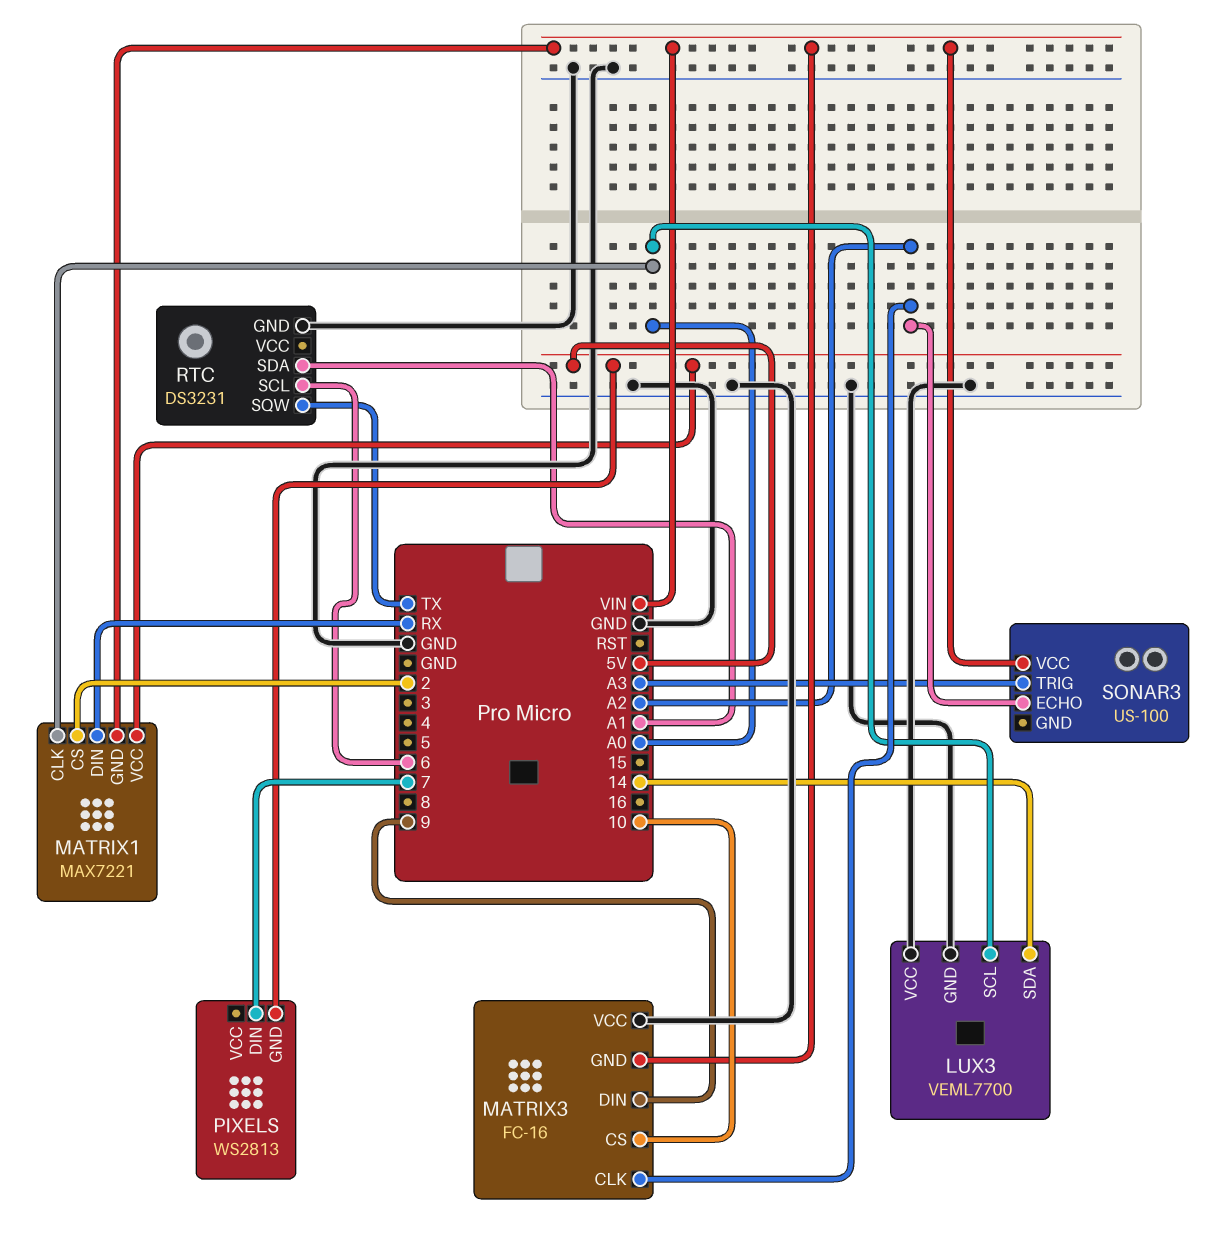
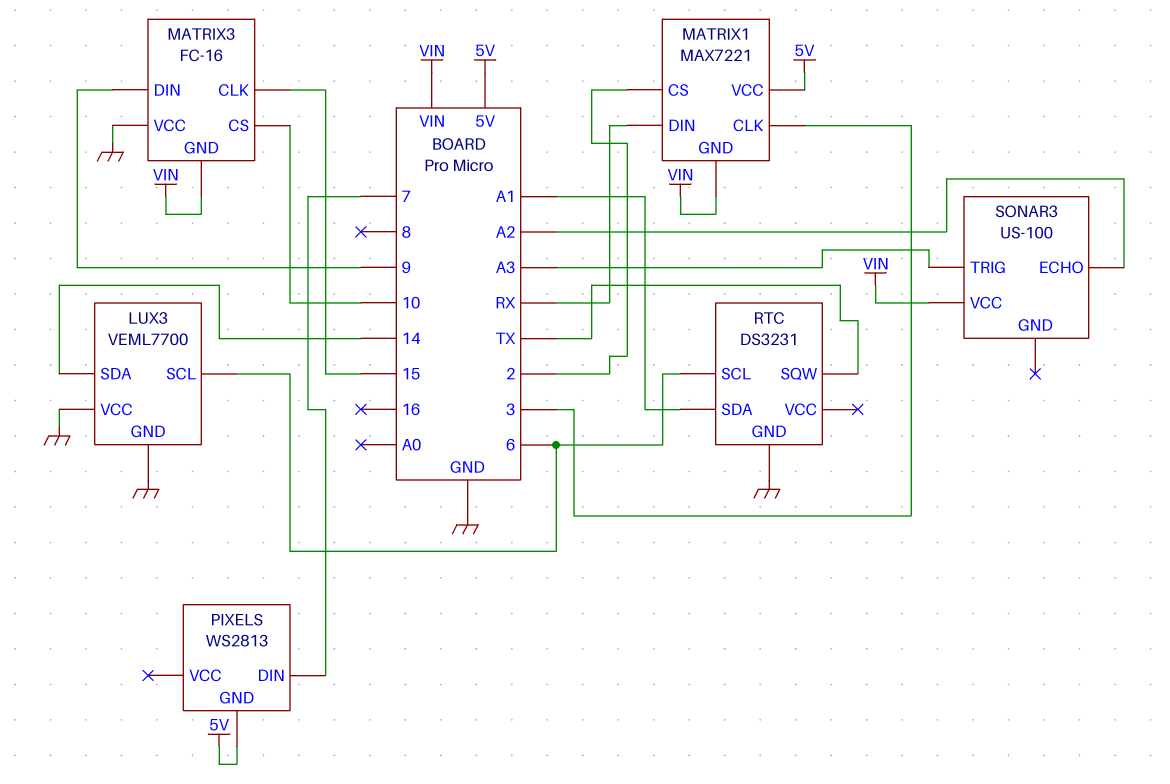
LUX3 pin SCL: A0 -> 6
MATRIX1 pin CLK: A0 -> 3
MATRIX3 pin CLK: A2 -> 15

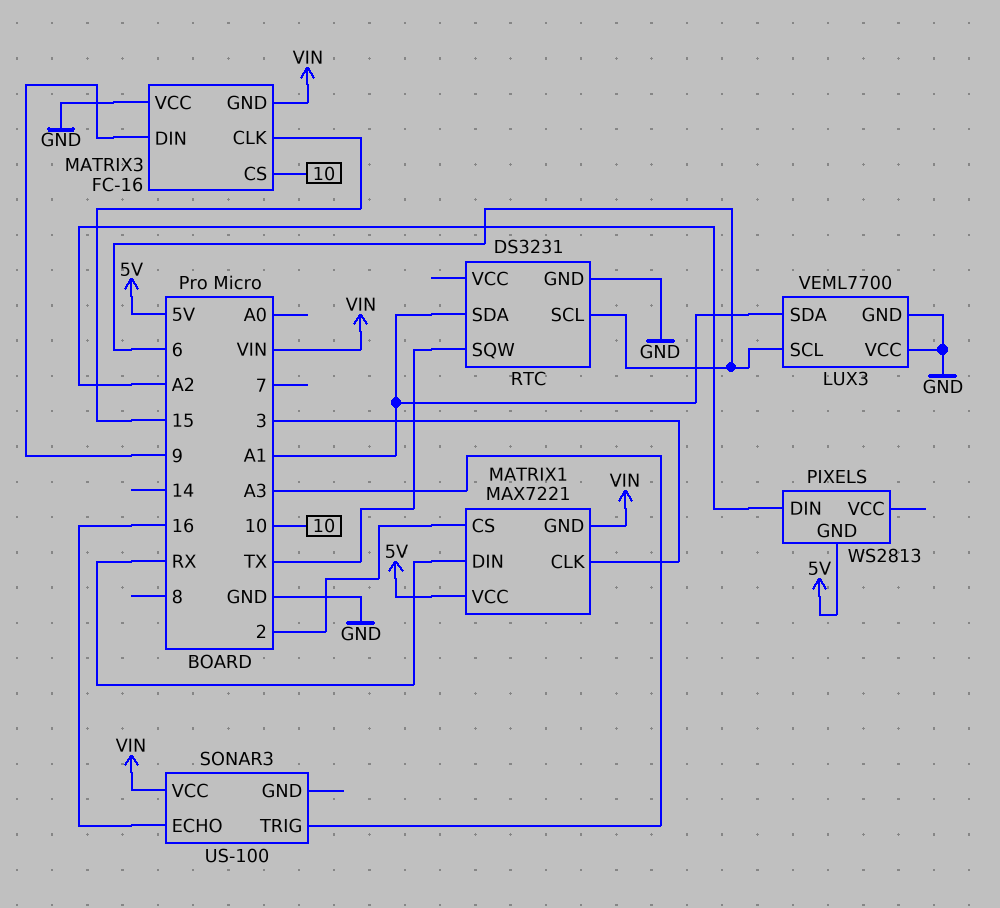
LUX3 pin SDA: 14 -> A1
PIXELS pin DIN: 7 -> A2
SONAR3 pin ECHO: A2 -> 16

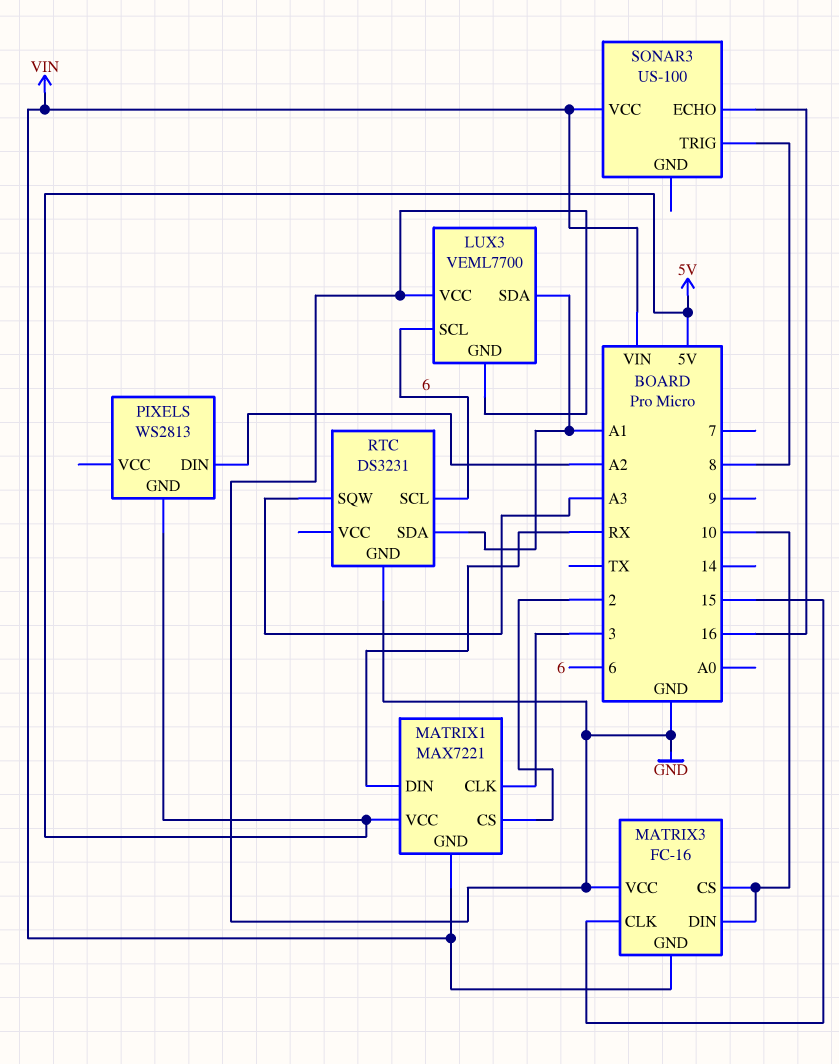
MATRIX3 pin DIN: 9 -> 10
RTC pin SQW: TX -> A3
SONAR3 pin TRIG: A3 -> 8

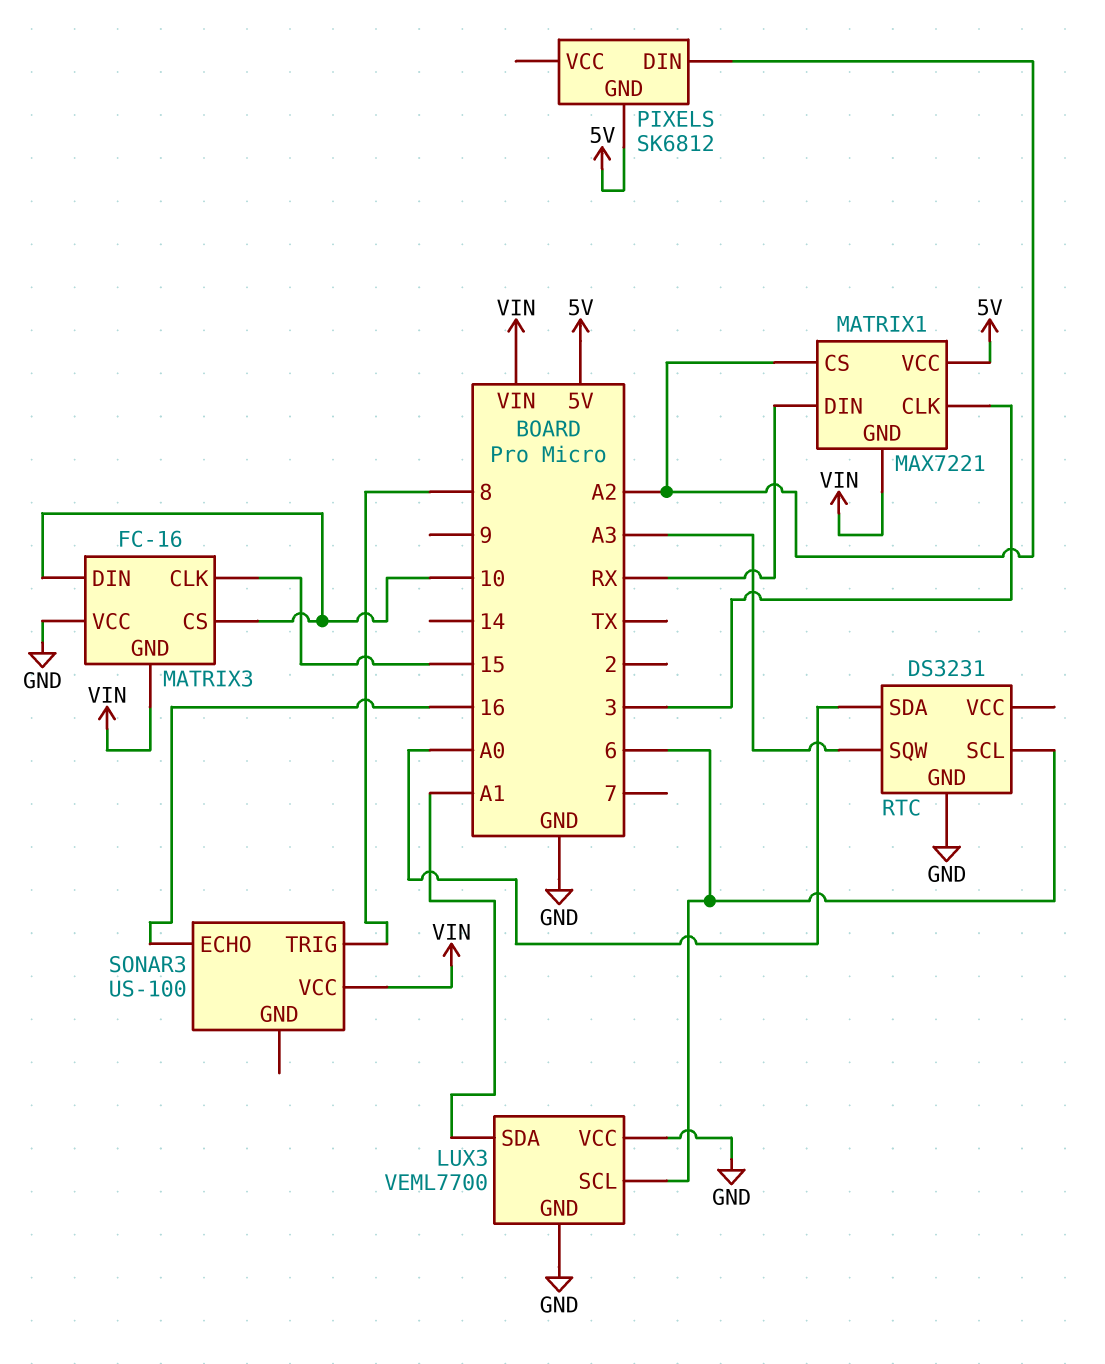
MATRIX1 pin CS: 2 -> A2
PIXELS: WS2813 -> SK6812
RTC pin SDA: A1 -> A0

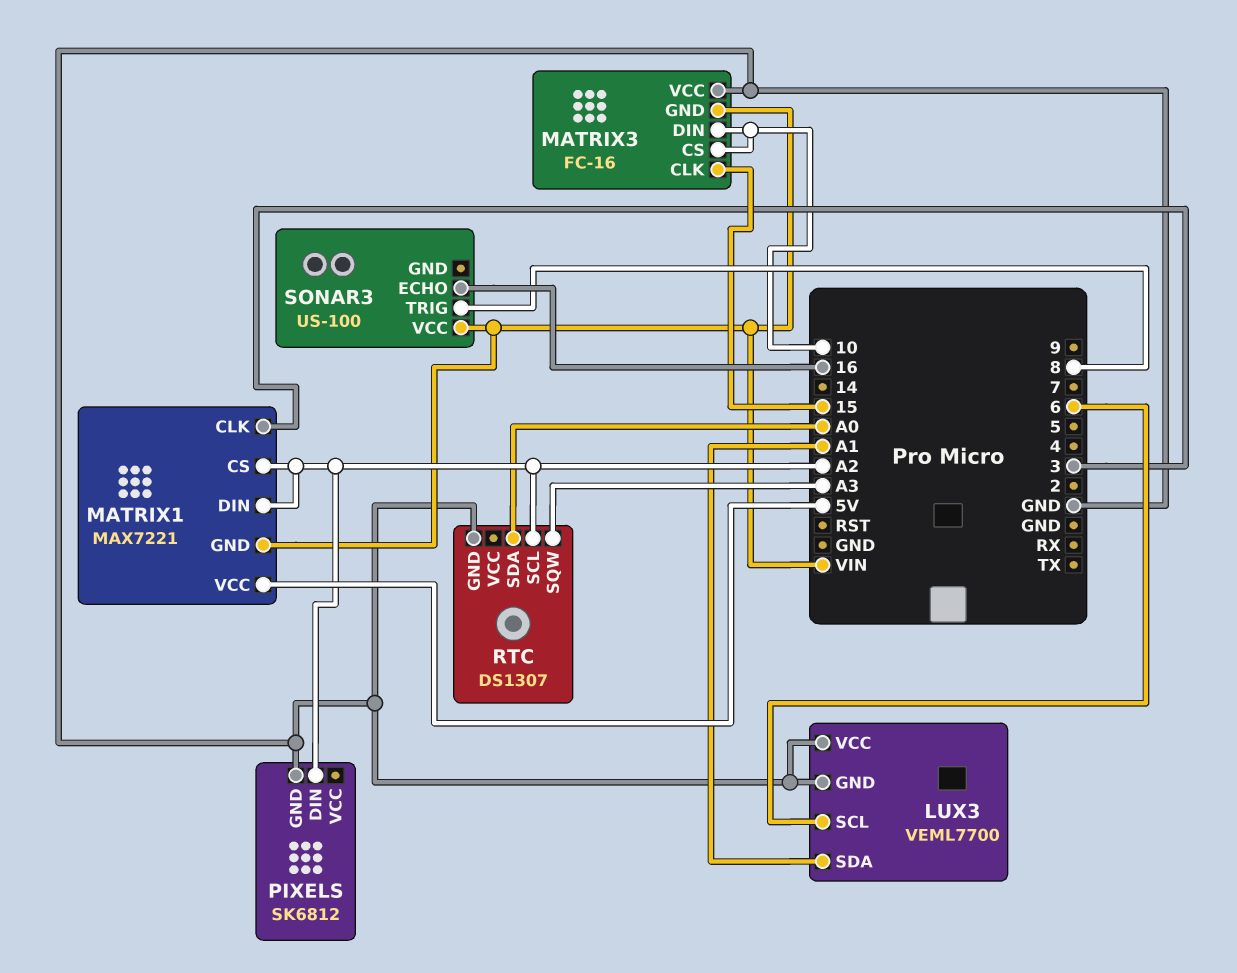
MATRIX1 pin DIN: RX -> A2
PIXELS pin GND: 5V -> GND
RTC: DS3231 -> DS1307
RTC pin SCL: 6 -> A2

